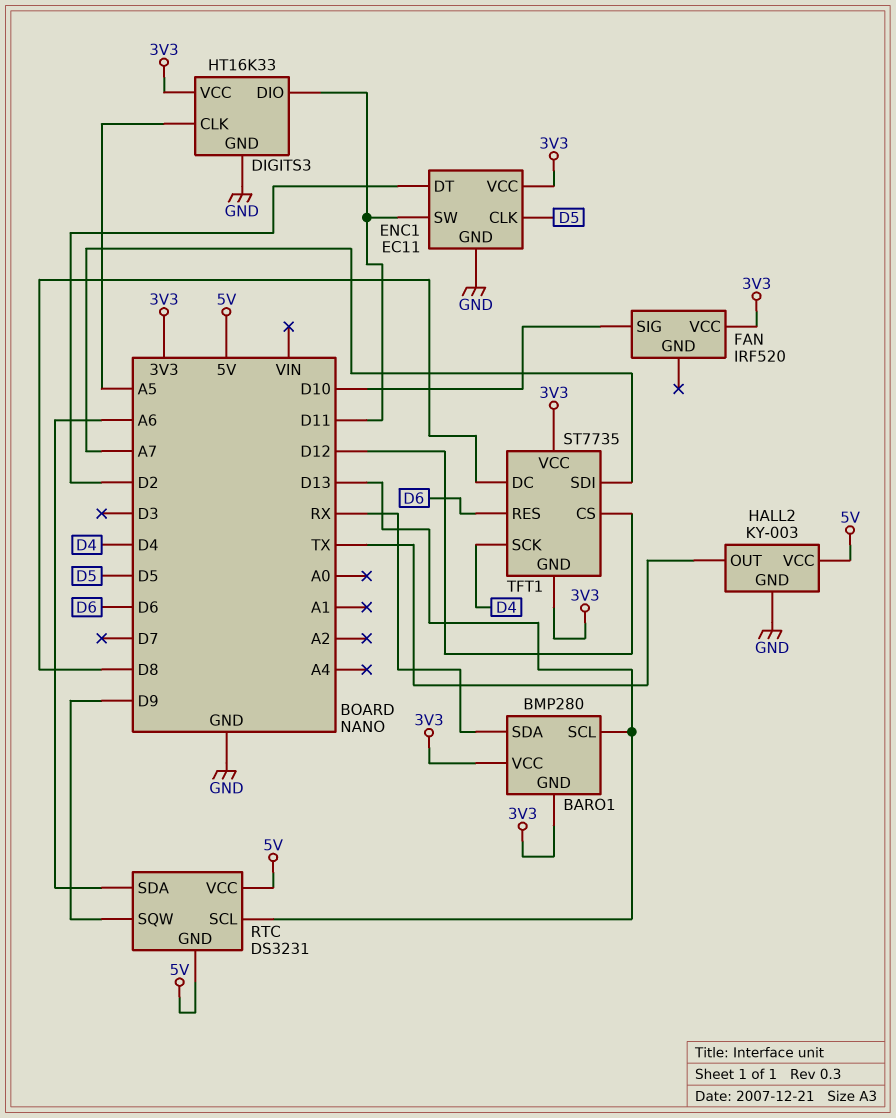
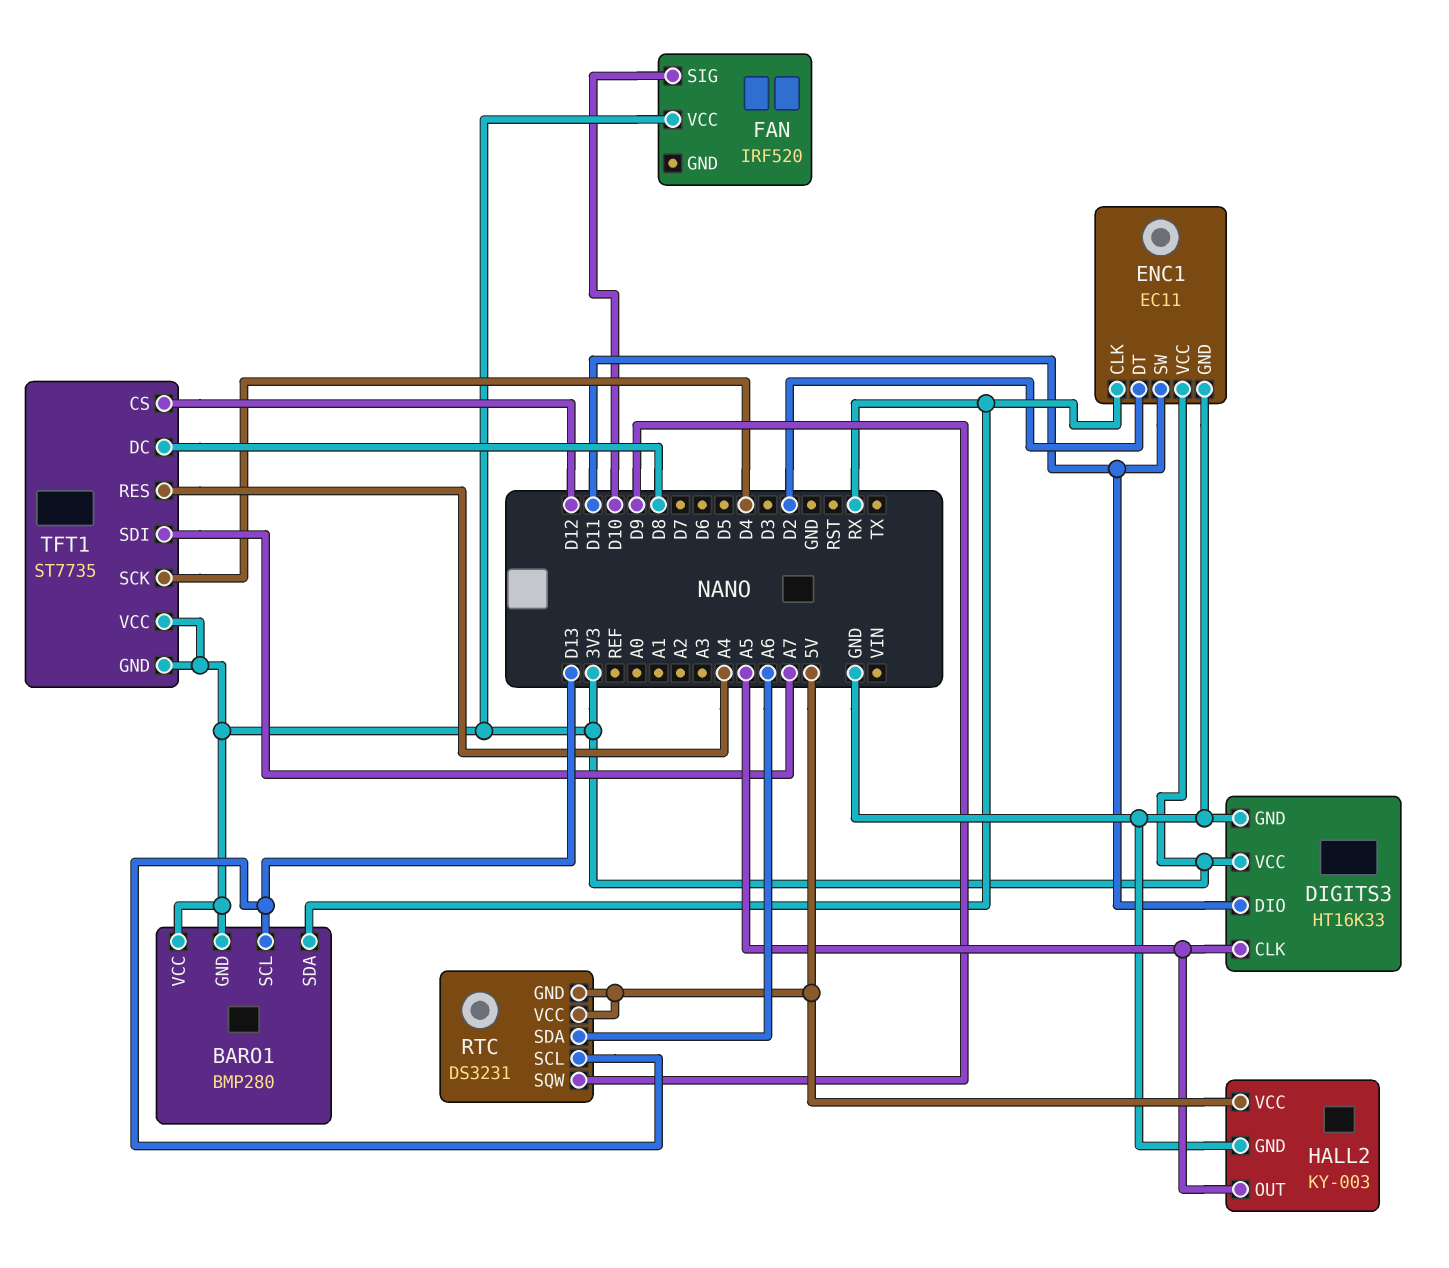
ENC1 pin CLK: D5 -> RX
HALL2 pin OUT: TX -> A5
TFT1 pin RES: D6 -> A4

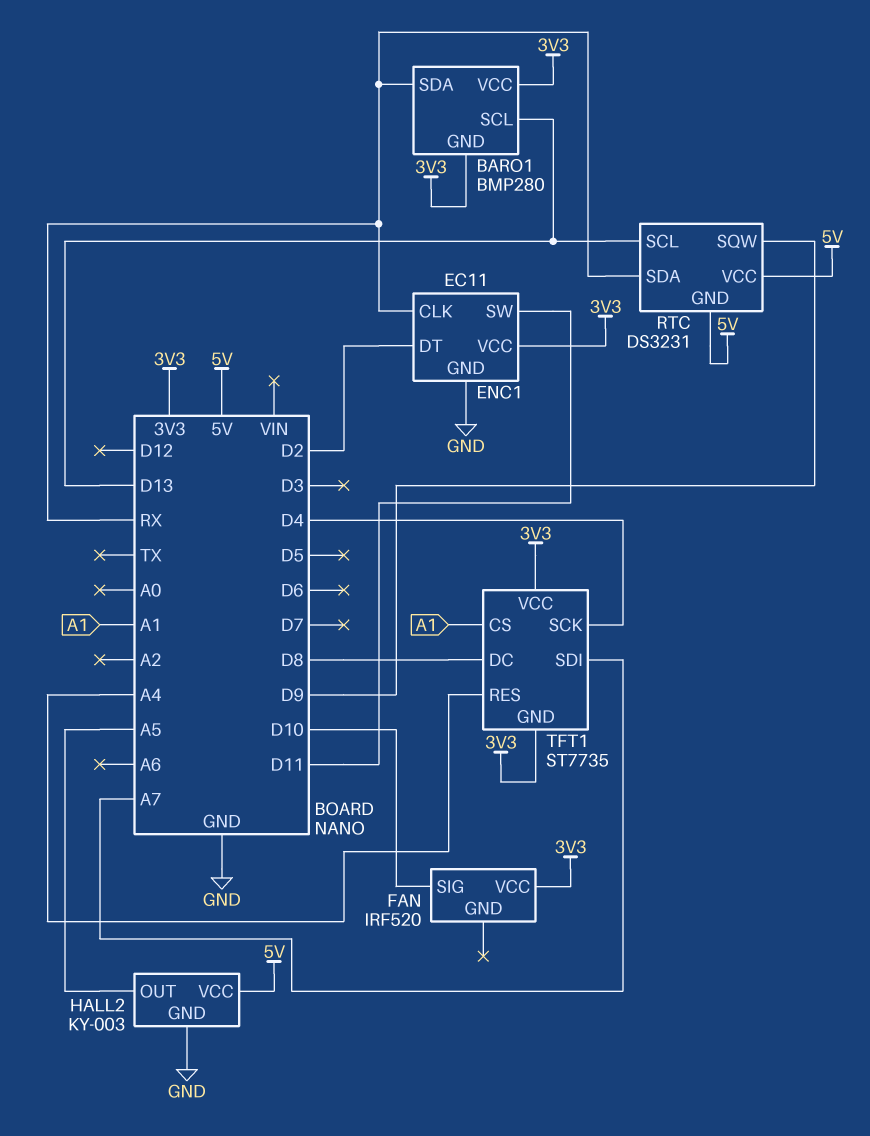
DIGITS3: HT16K33 -> none
DIGITS3 pin CLK: A5 -> none
DIGITS3 pin DIO: D11 -> none
DIGITS3 pin GND: GND -> none
DIGITS3 pin VCC: 3V3 -> none
RTC pin SDA: A6 -> RX
TFT1 pin CS: D12 -> A1

